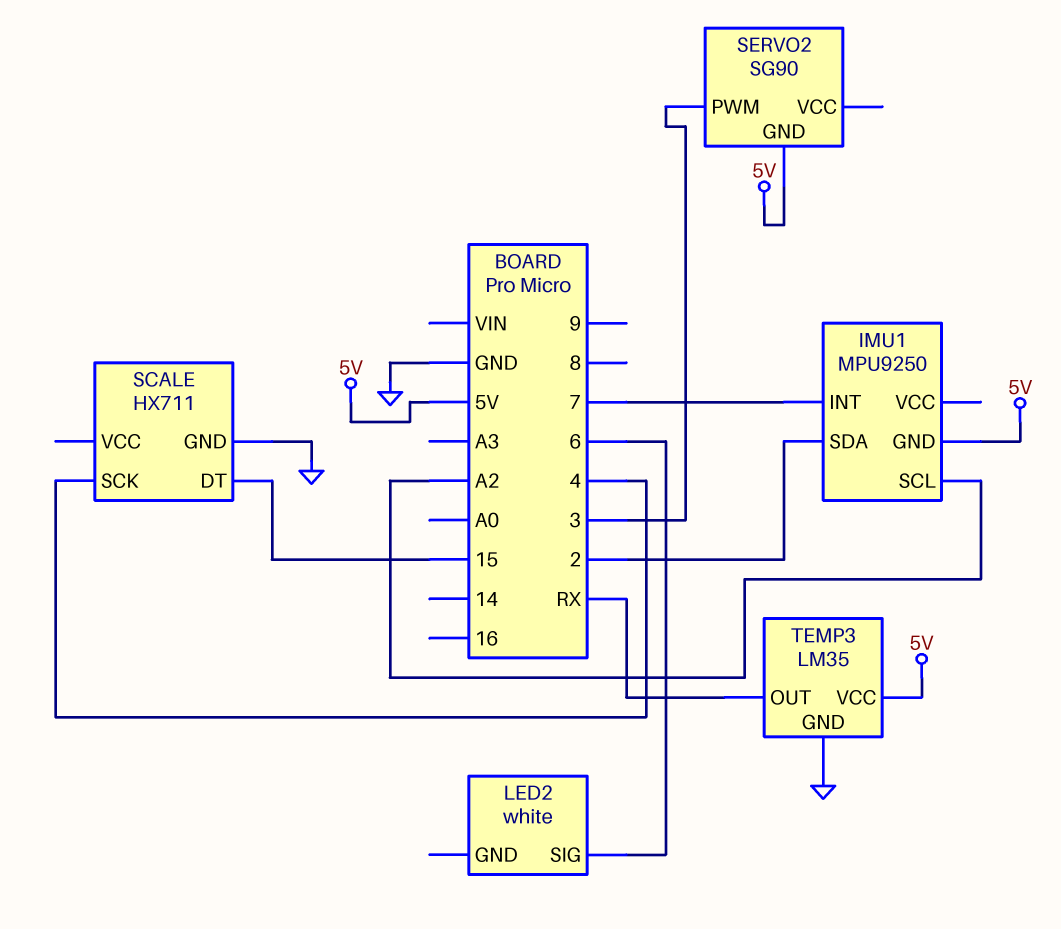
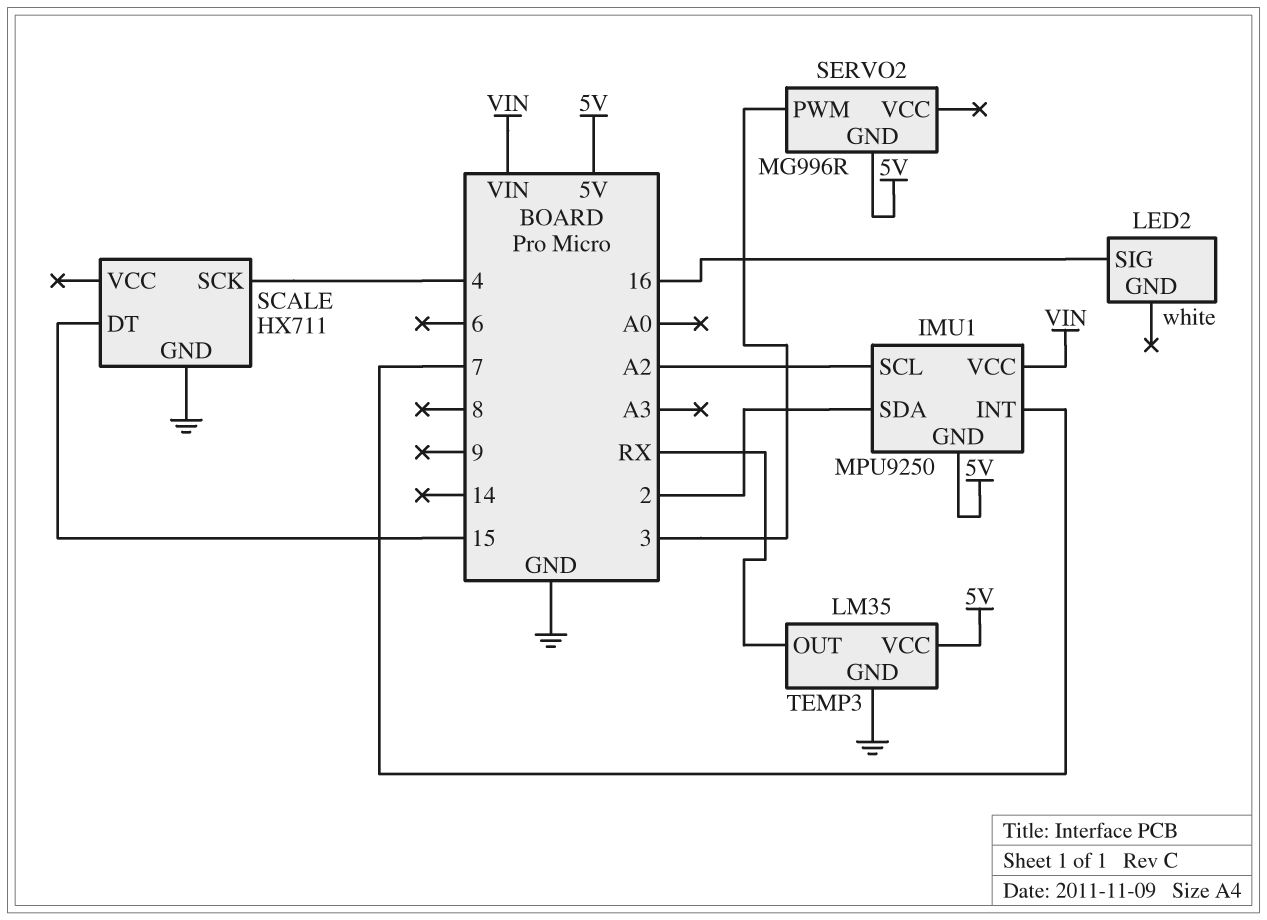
IMU1 pin VCC: none -> VIN
LED2 pin SIG: 6 -> 16
SERVO2: SG90 -> MG996R

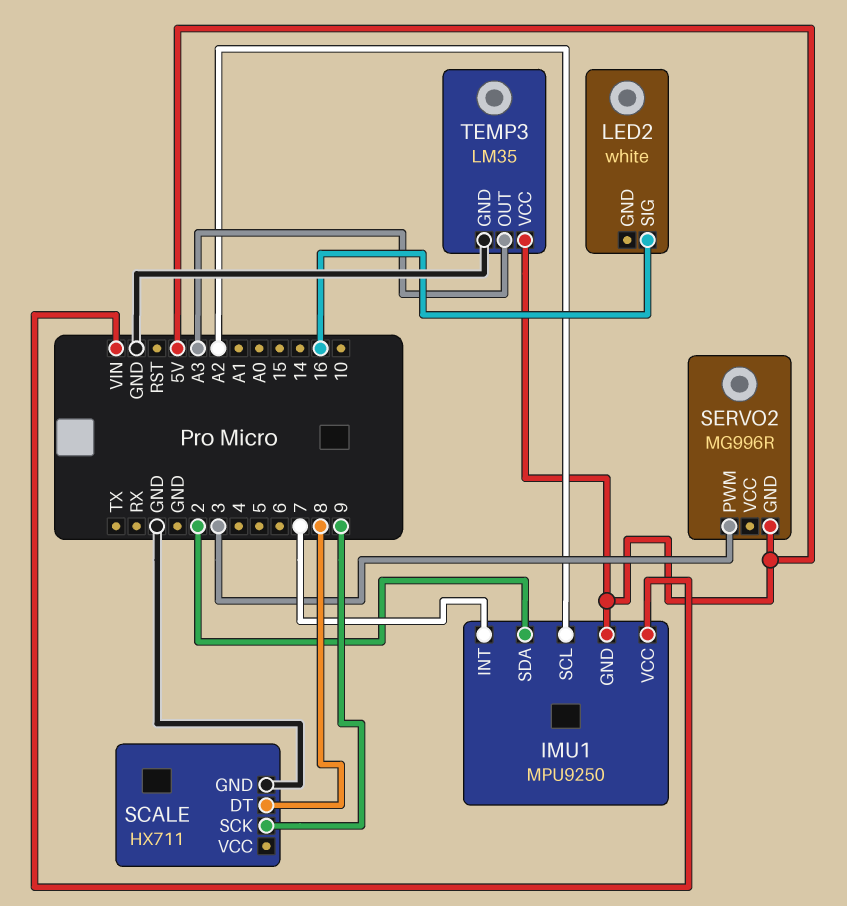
SCALE pin DT: 15 -> 8
SCALE pin SCK: 4 -> 9
TEMP3 pin OUT: RX -> A3

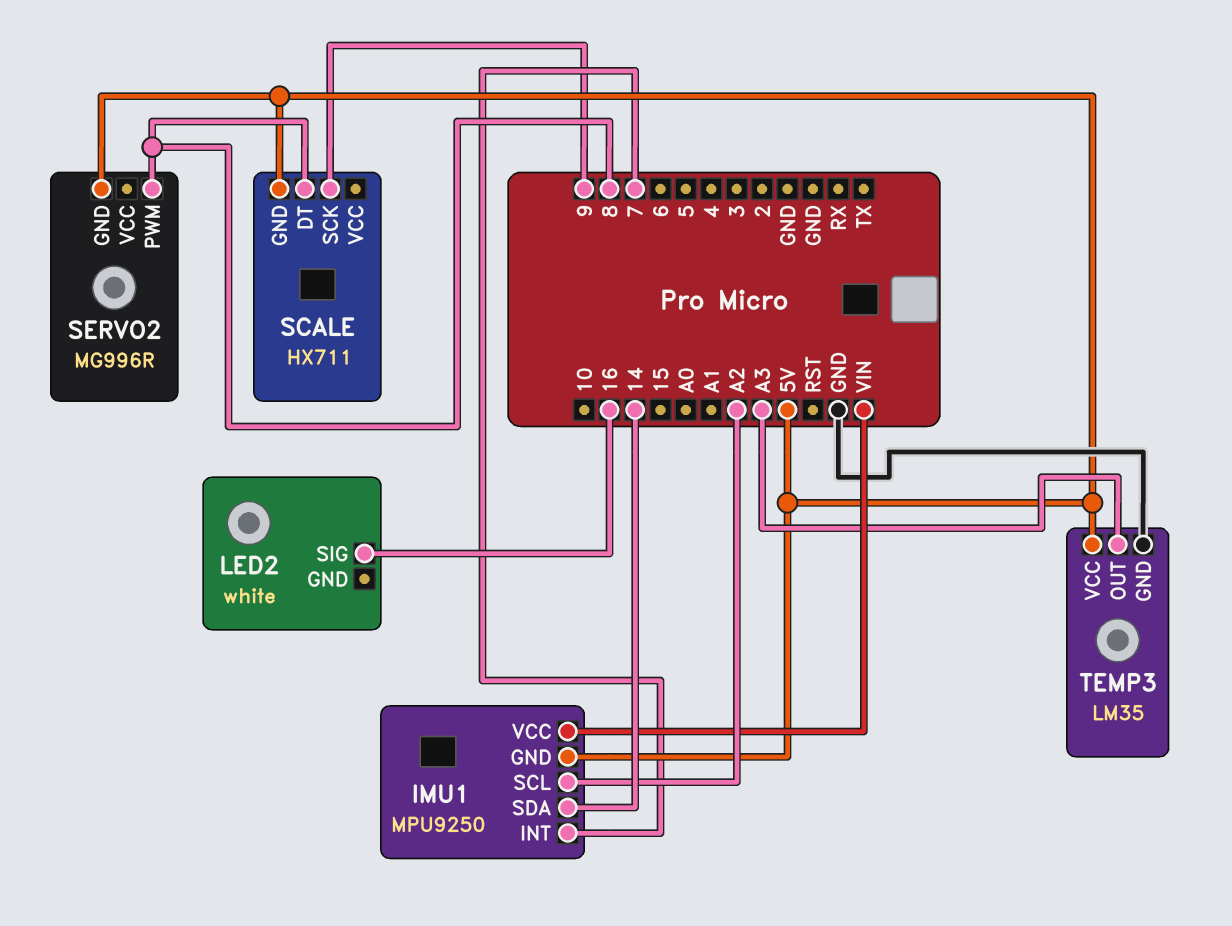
IMU1 pin SDA: 2 -> 14
SCALE pin GND: GND -> 5V
SERVO2 pin PWM: 3 -> 8

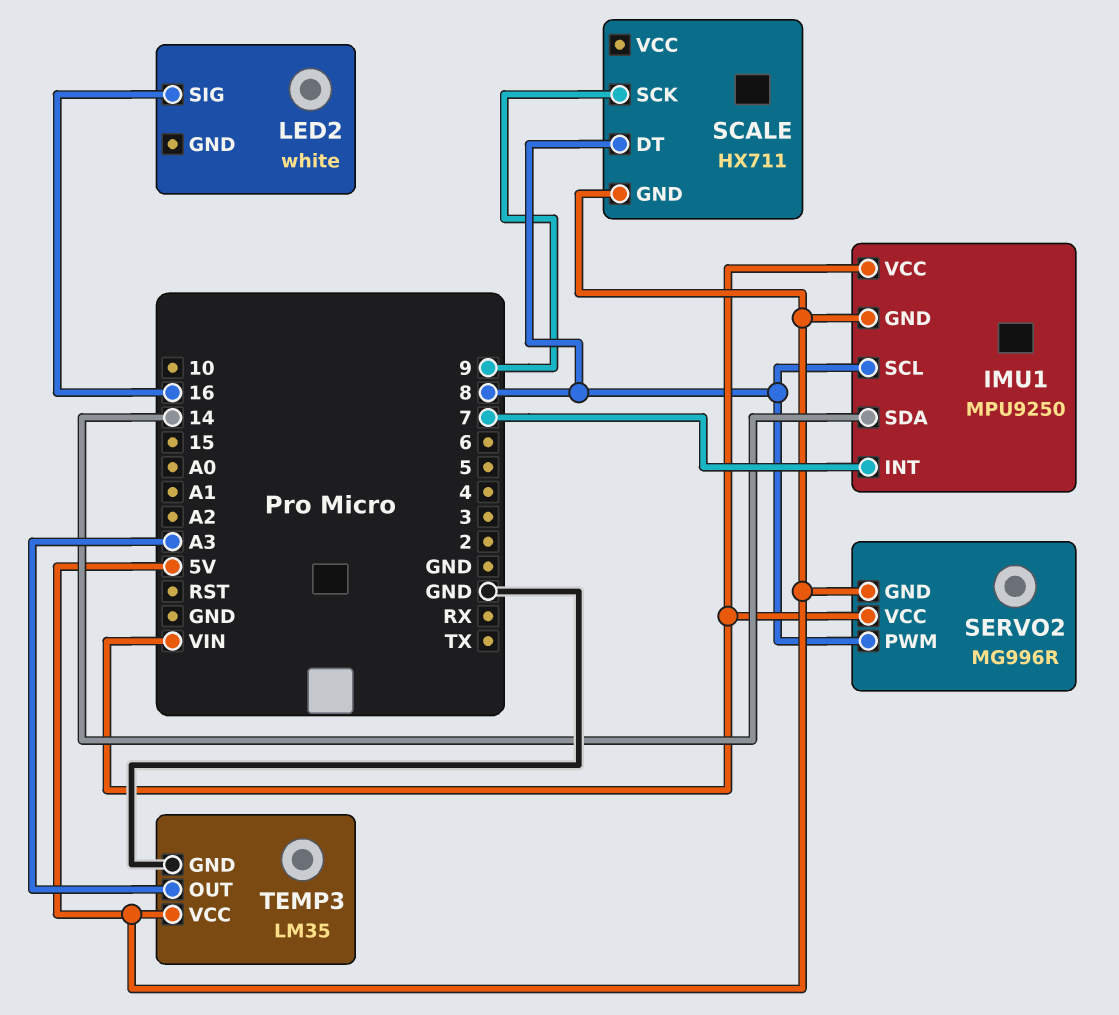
IMU1 pin SCL: A2 -> 8
SERVO2 pin VCC: none -> VIN

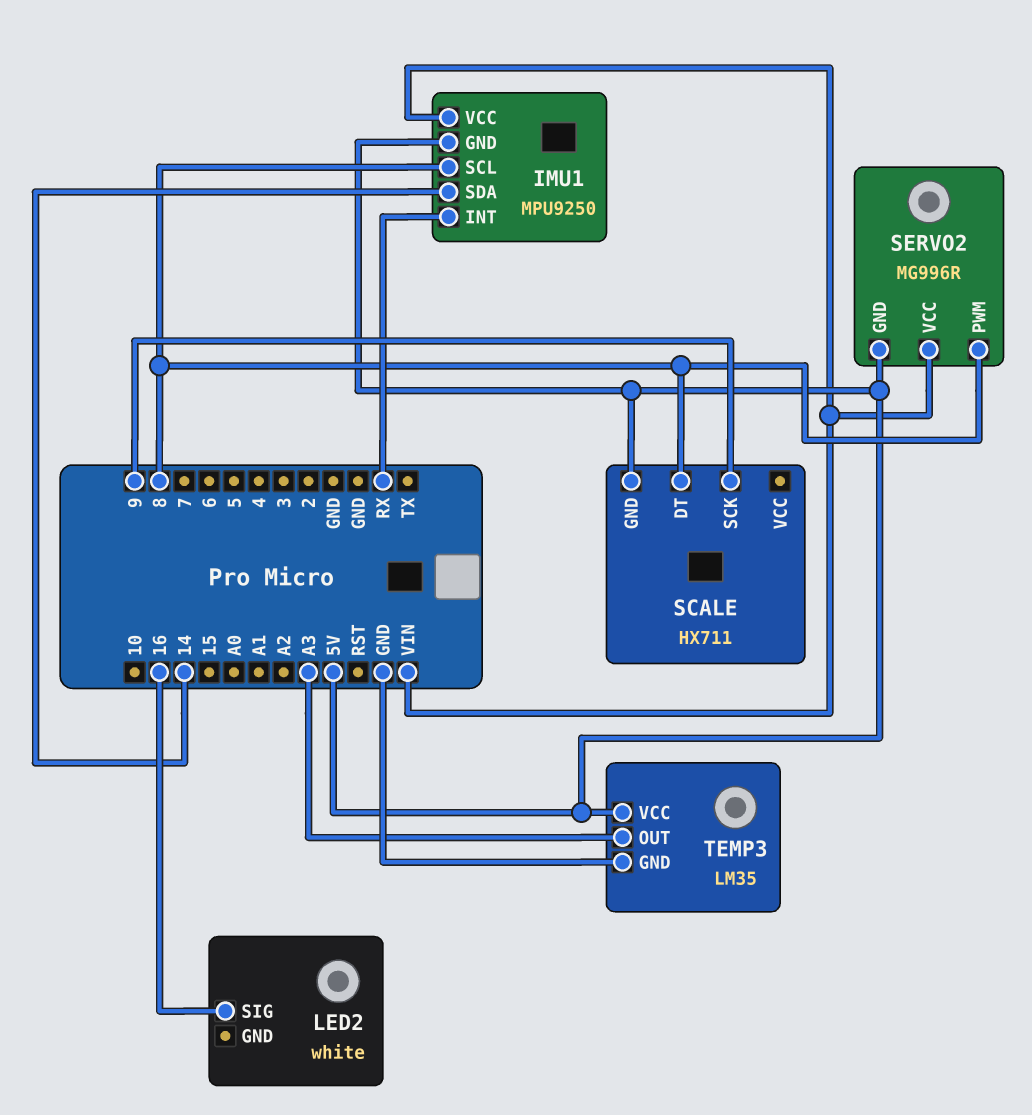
IMU1 pin INT: 7 -> RX

